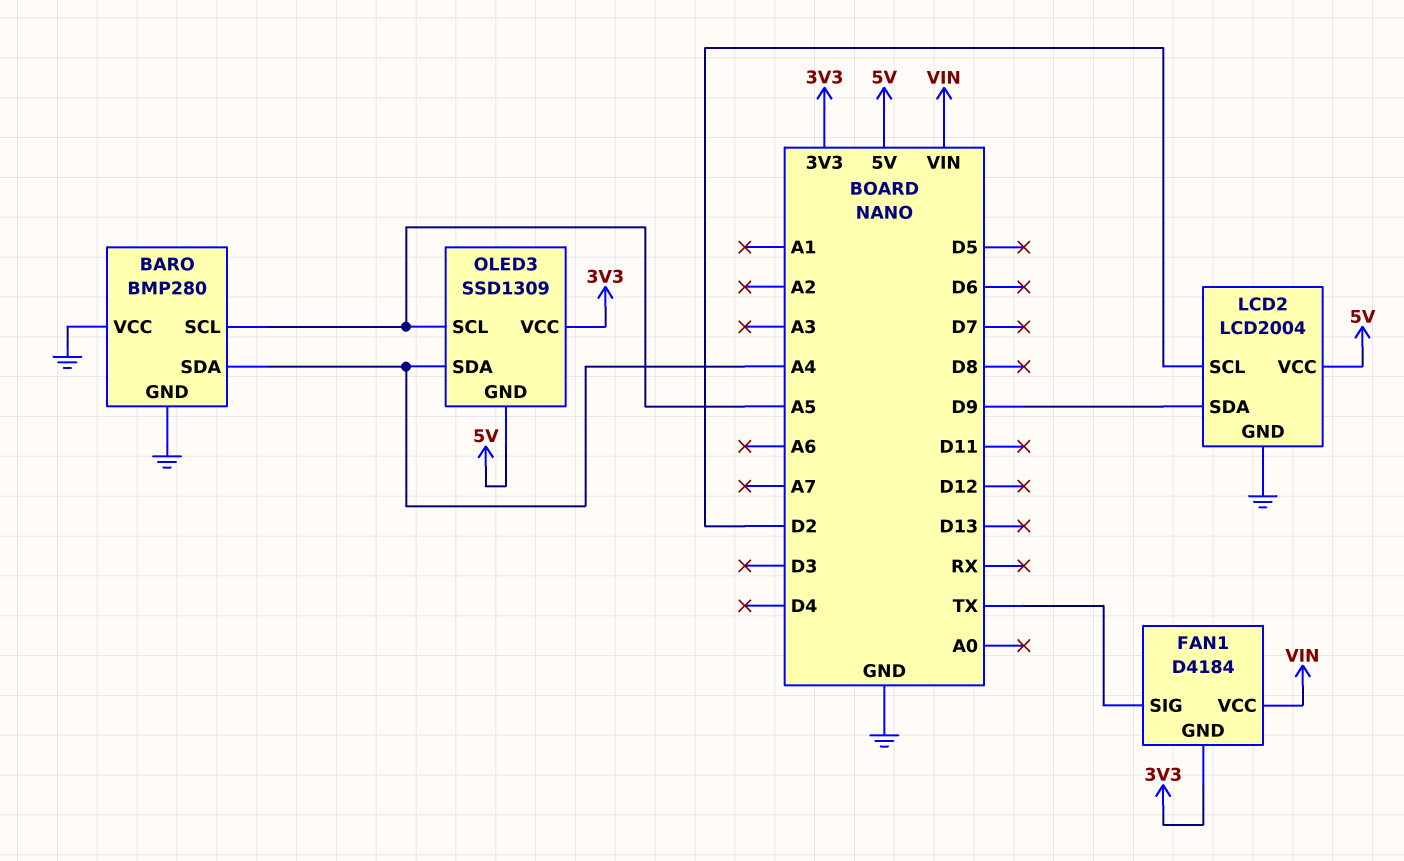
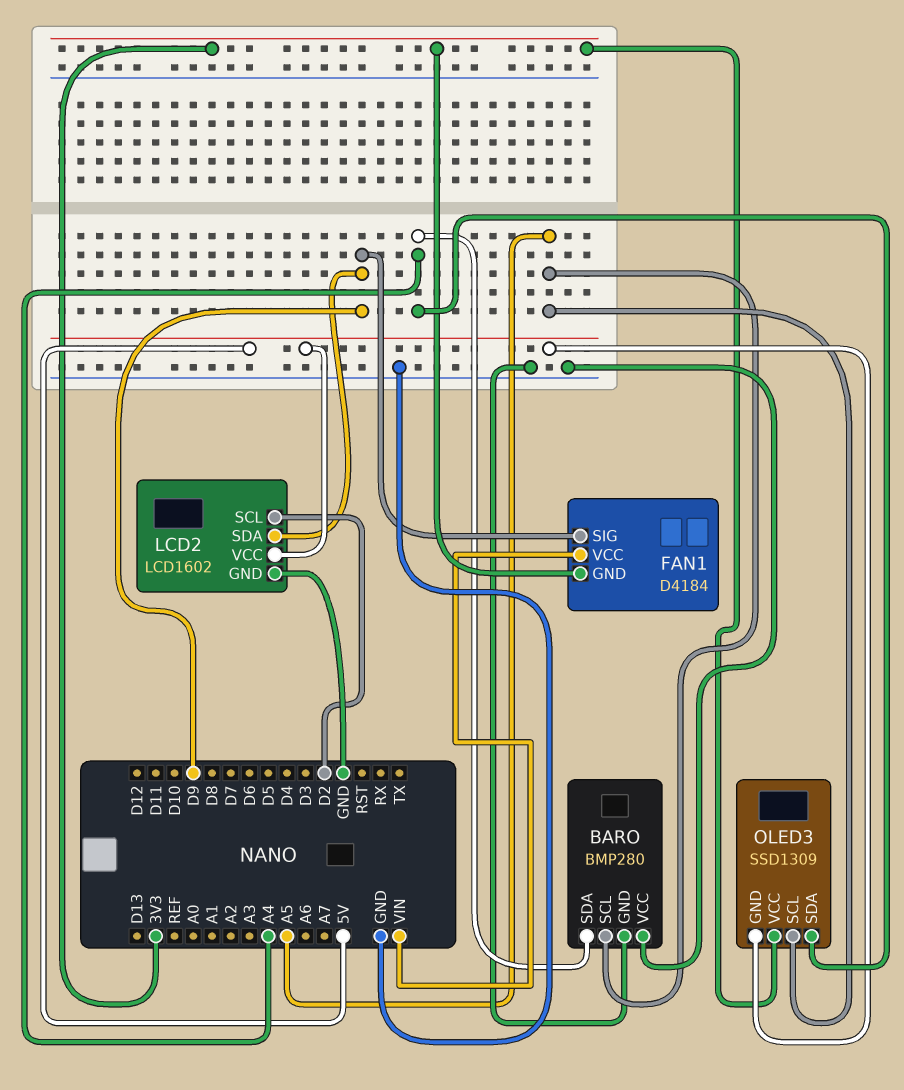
FAN1 pin SIG: TX -> D9
LCD2: LCD2004 -> LCD1602

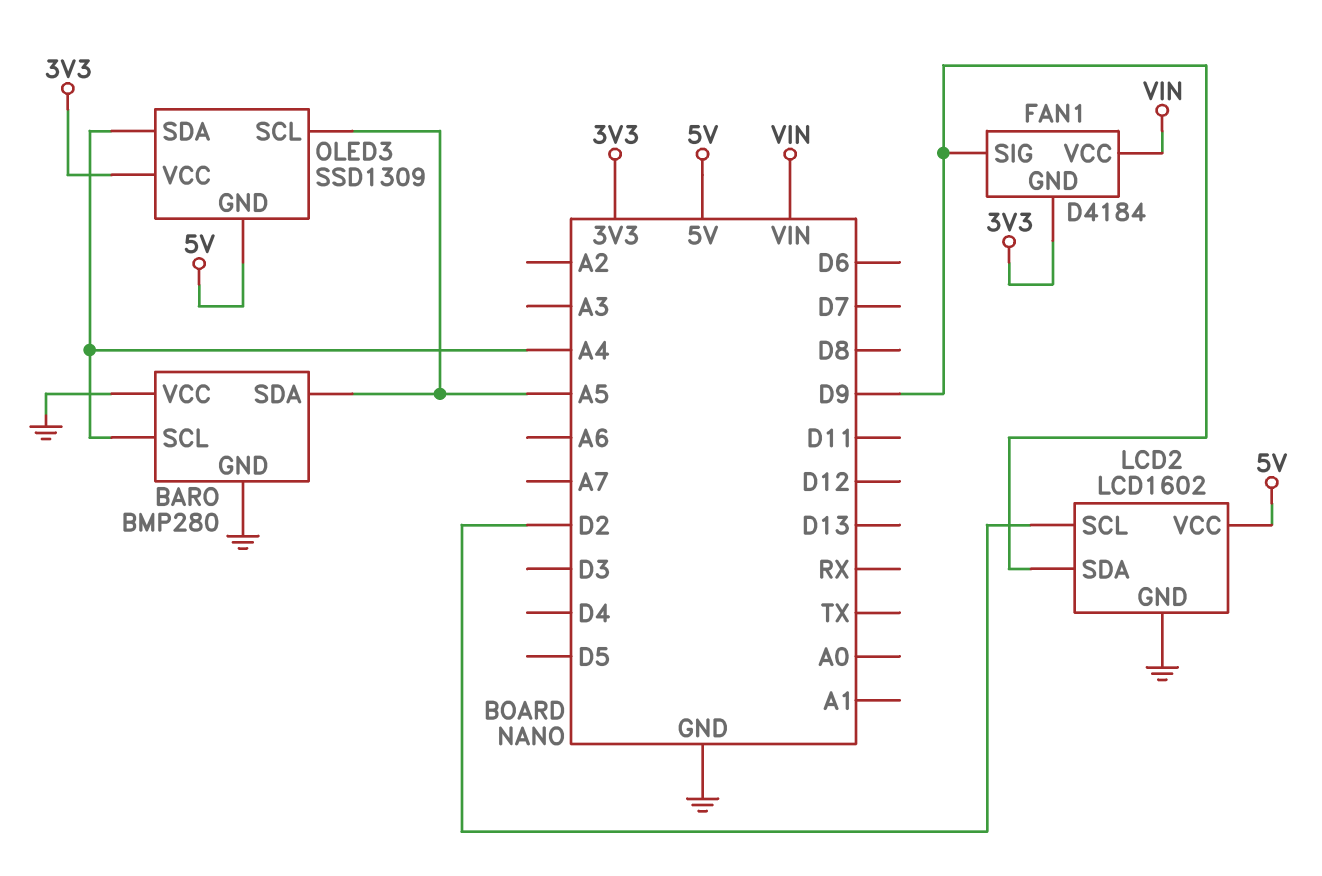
BARO pin SCL: A5 -> A4
BARO pin SDA: A4 -> A5

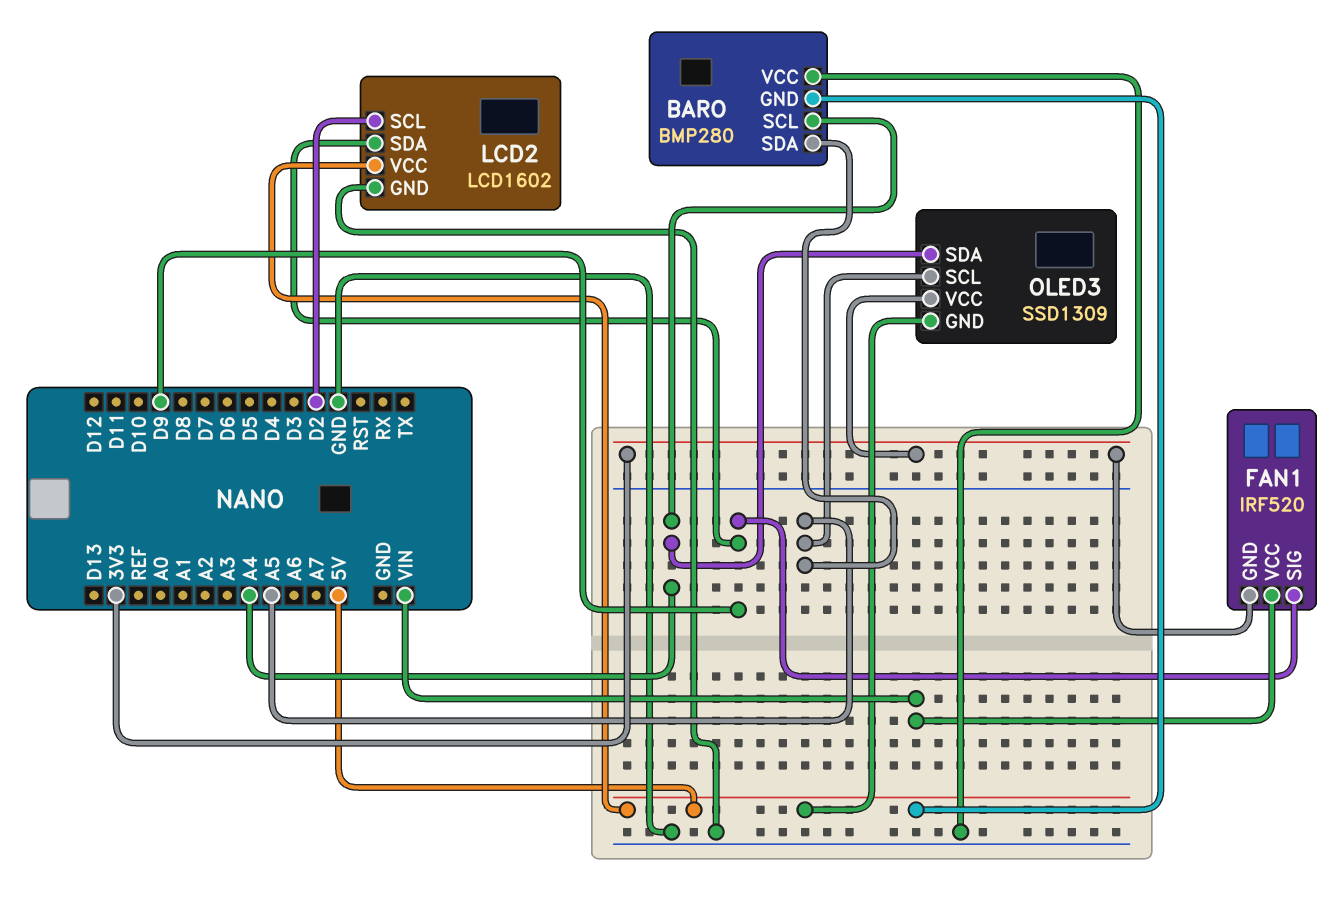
BARO pin GND: GND -> 5V
FAN1: D4184 -> IRF520

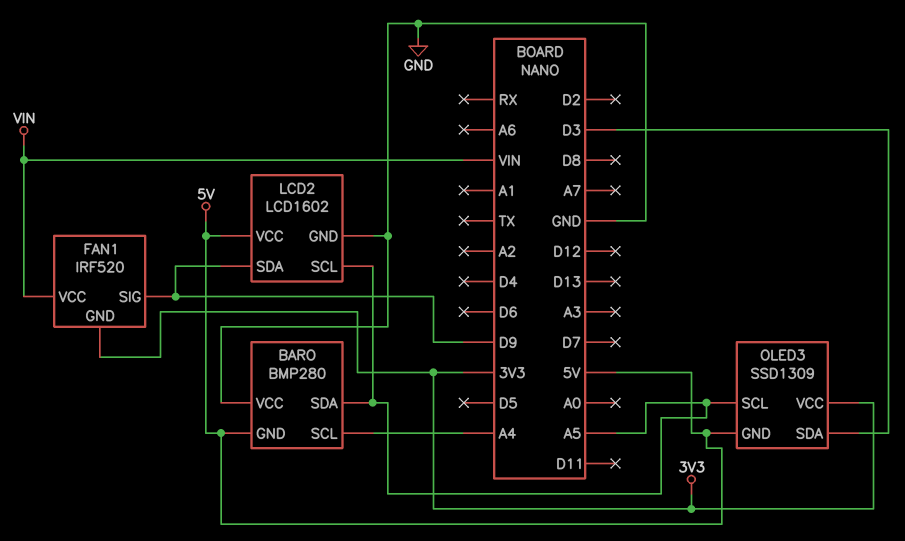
LCD2 pin SCL: D2 -> A5
OLED3 pin SDA: A4 -> D3

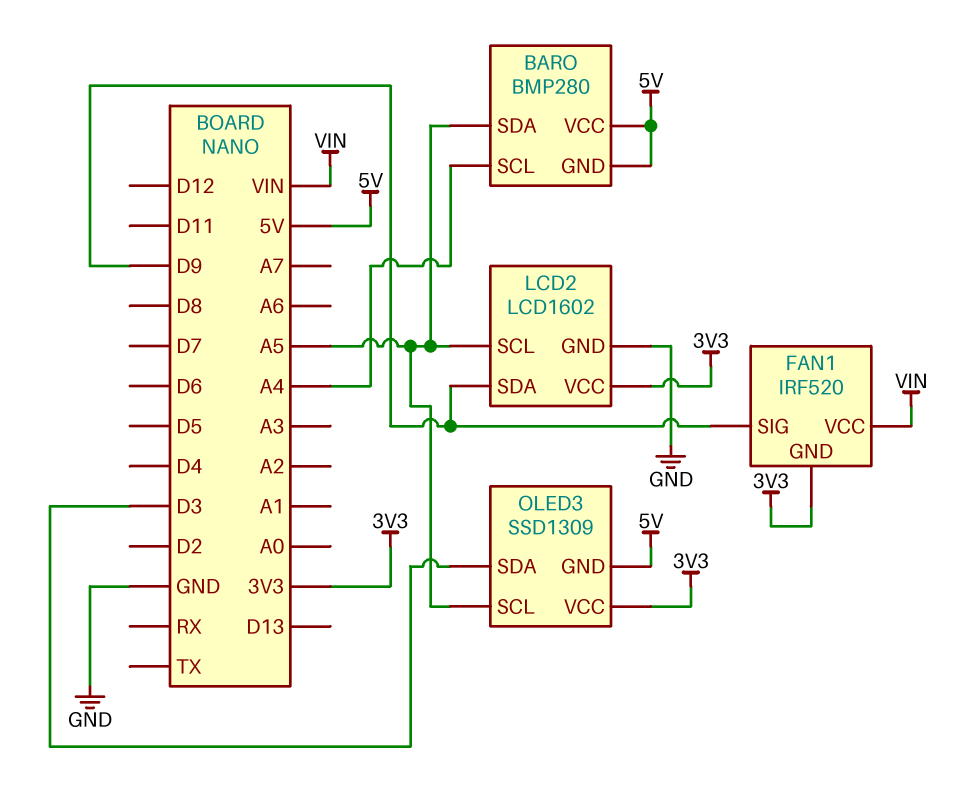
BARO pin VCC: GND -> 5V
LCD2 pin VCC: 5V -> 3V3

